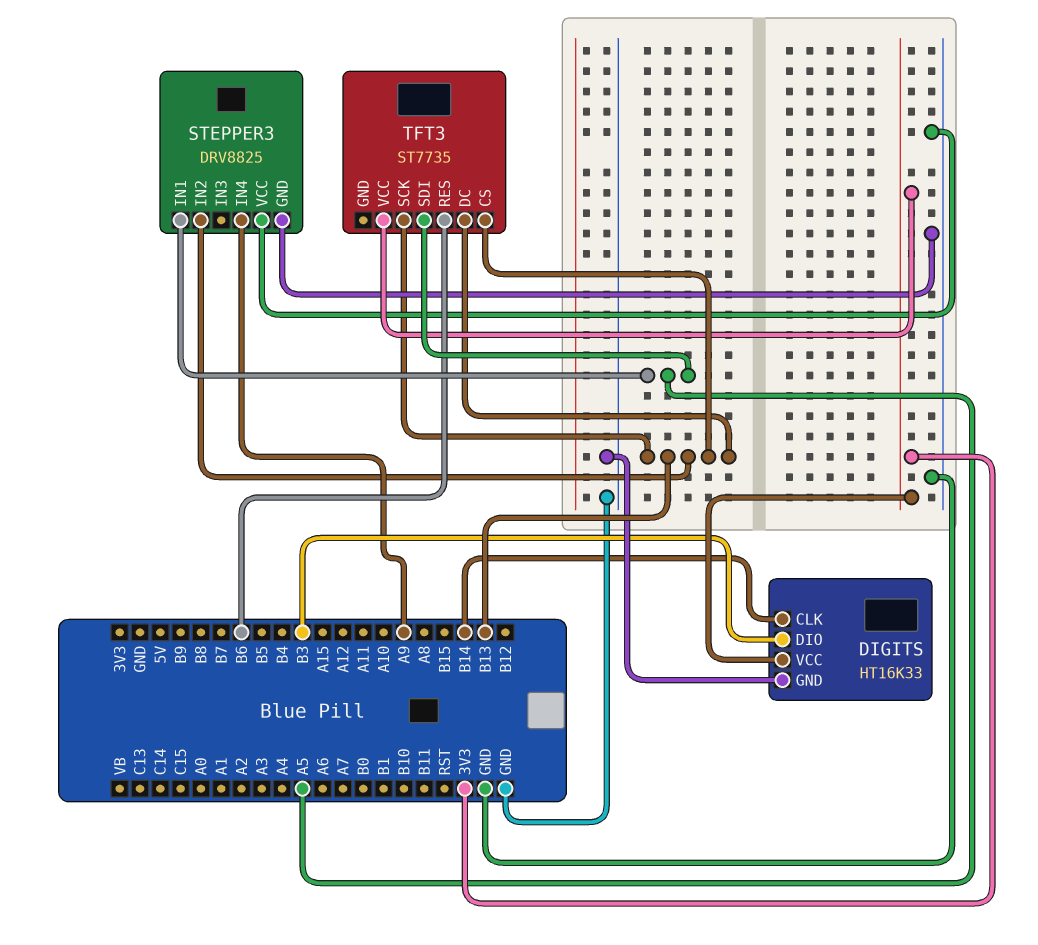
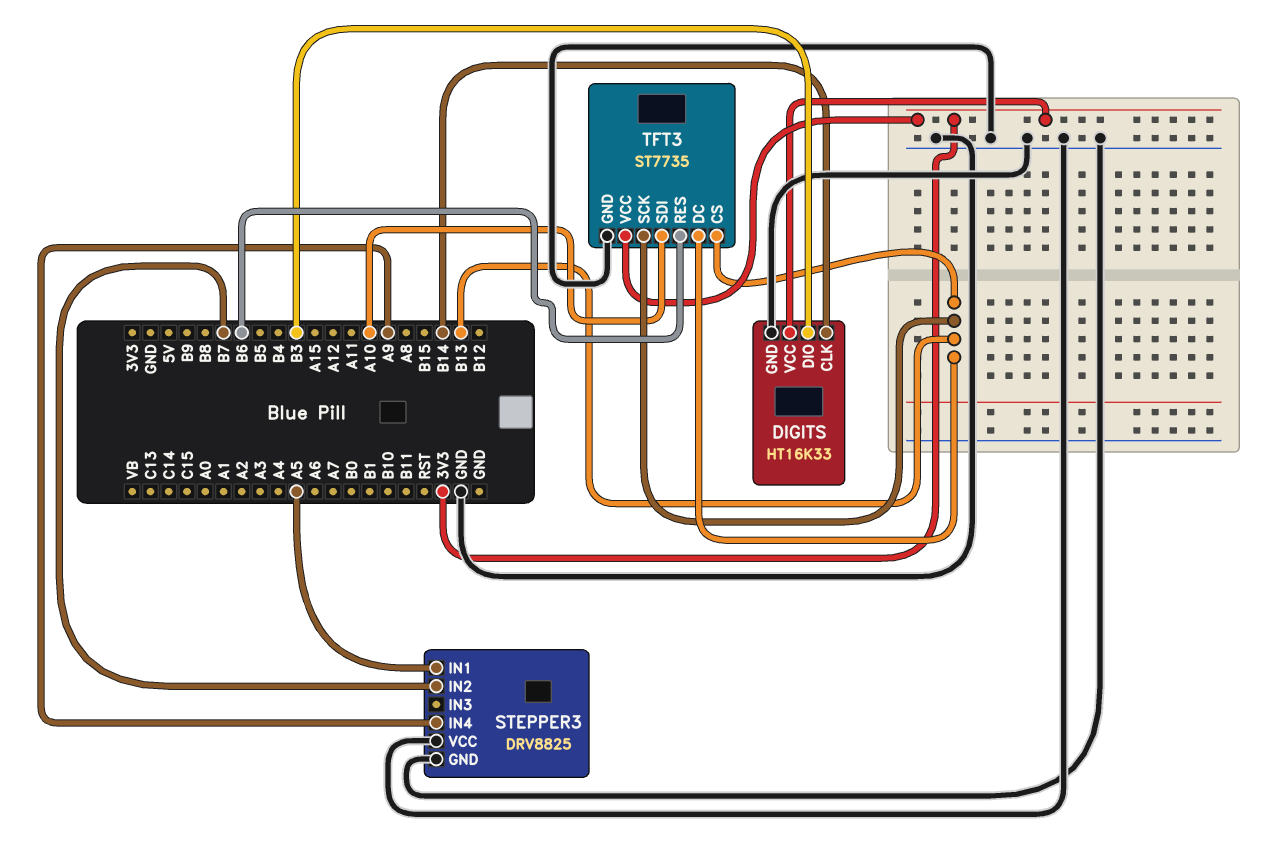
STEPPER3 pin IN2: B13 -> B7
TFT3 pin GND: none -> GND
TFT3 pin SDI: A5 -> A10

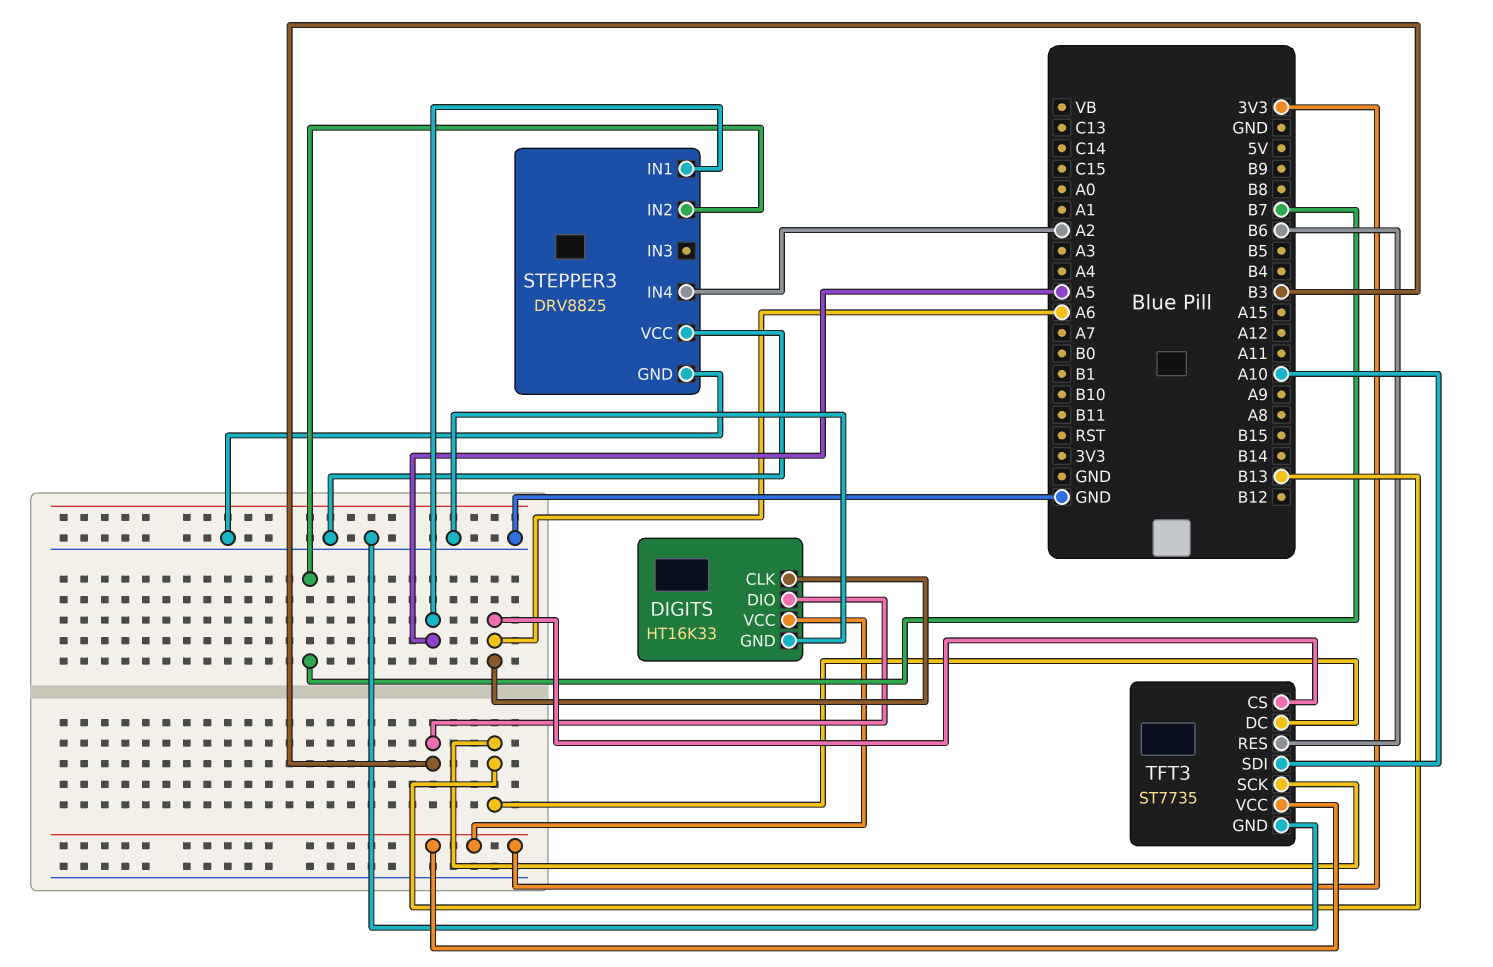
DIGITS pin CLK: B14 -> A6
STEPPER3 pin IN4: A9 -> A2
TFT3 pin CS: B13 -> A6

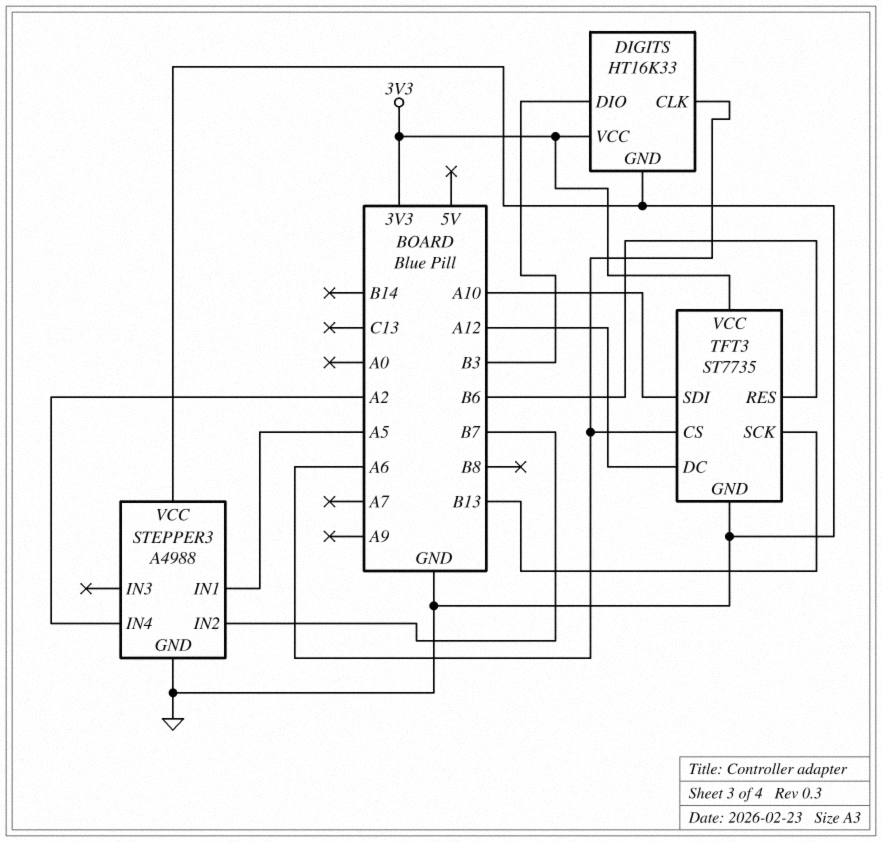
STEPPER3: DRV8825 -> A4988
TFT3 pin DC: B13 -> A12

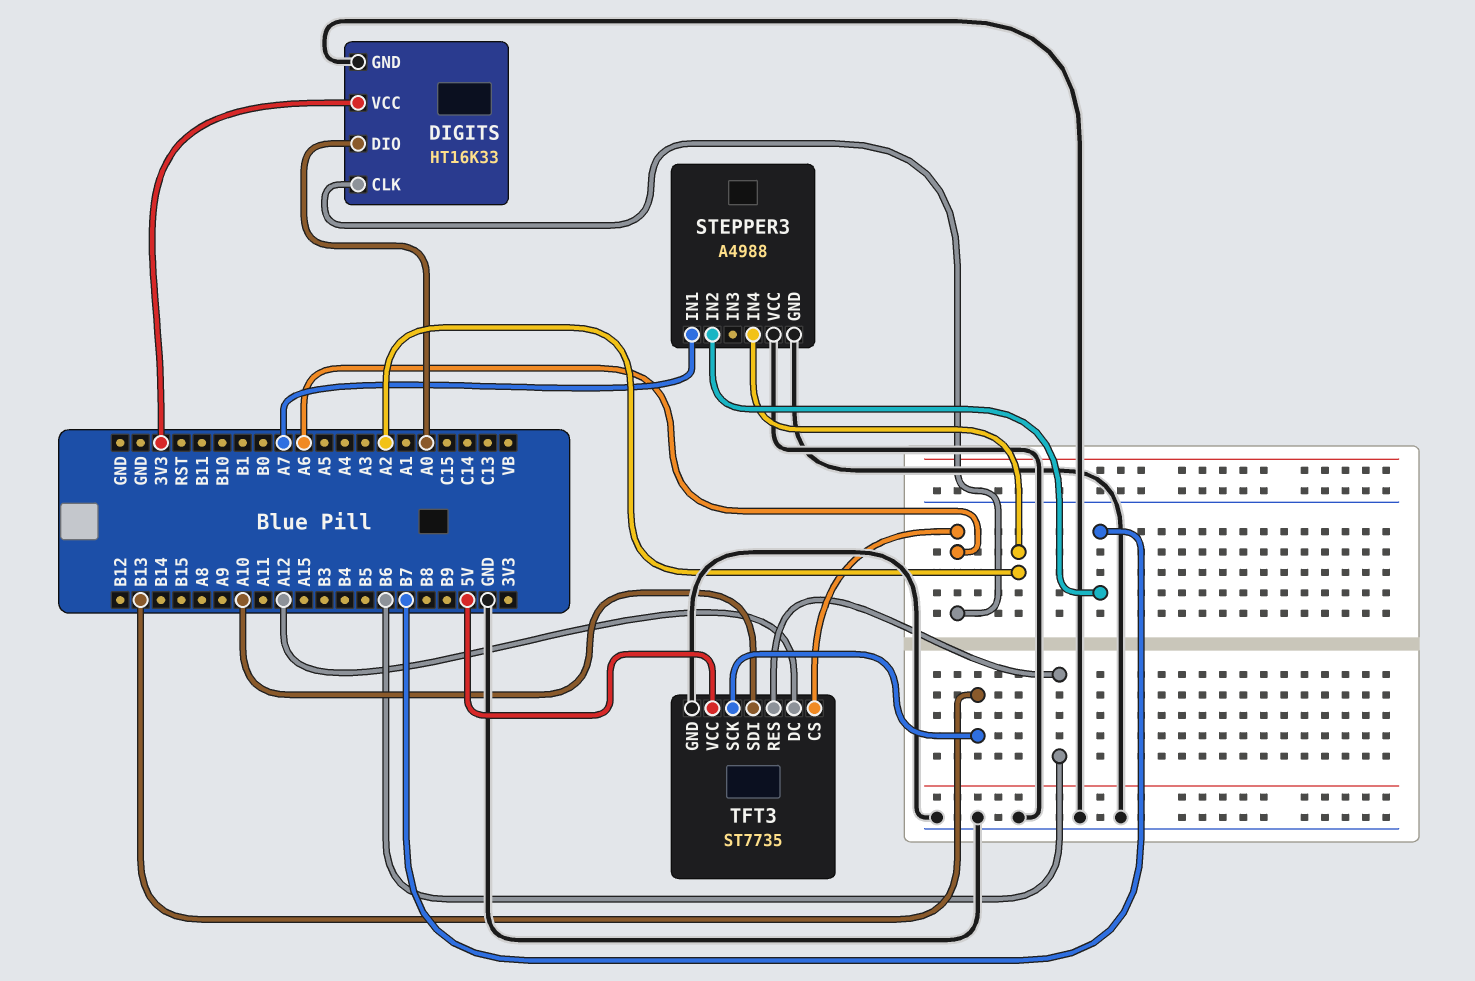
DIGITS pin DIO: B3 -> A0
STEPPER3 pin IN1: A5 -> A7
TFT3 pin VCC: 3V3 -> 5V

